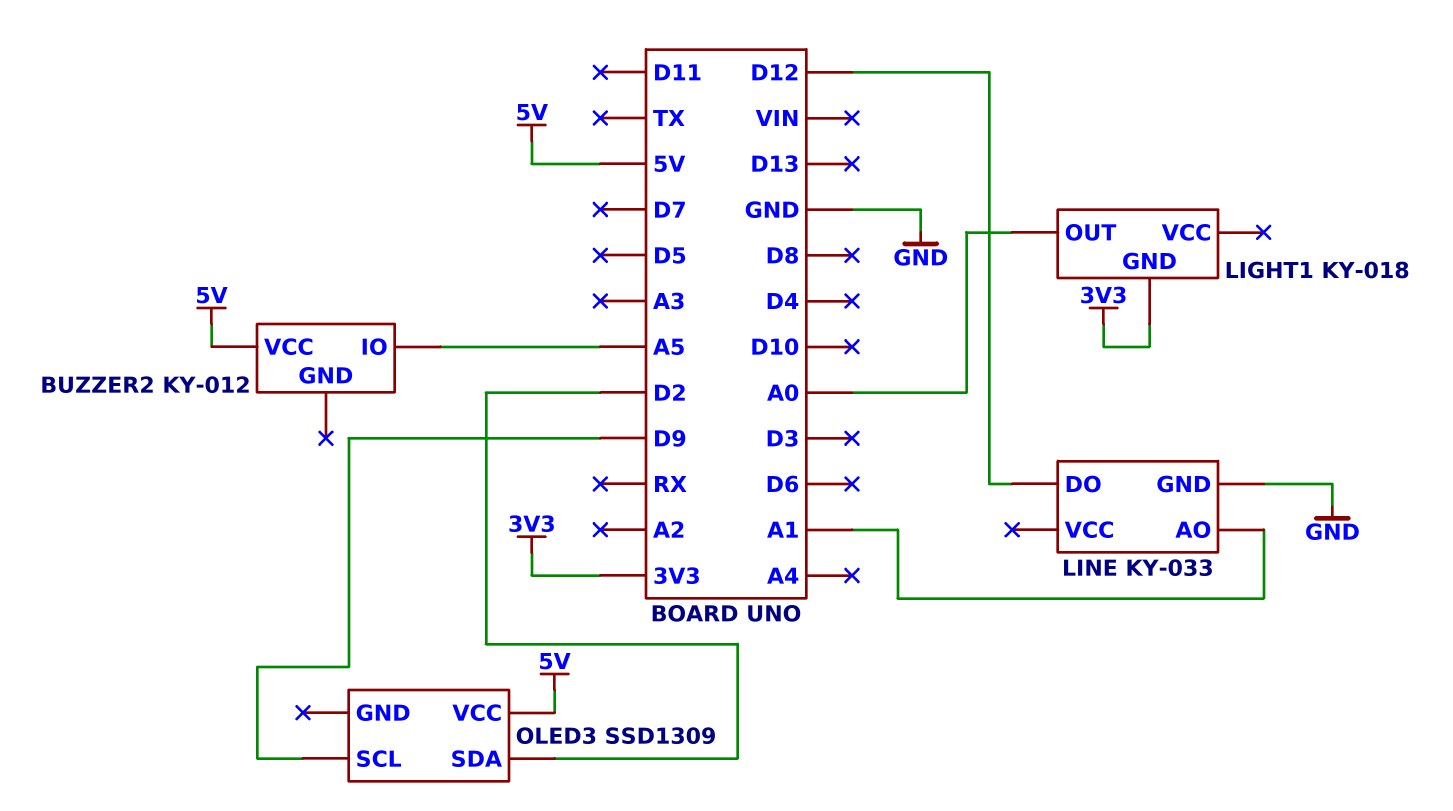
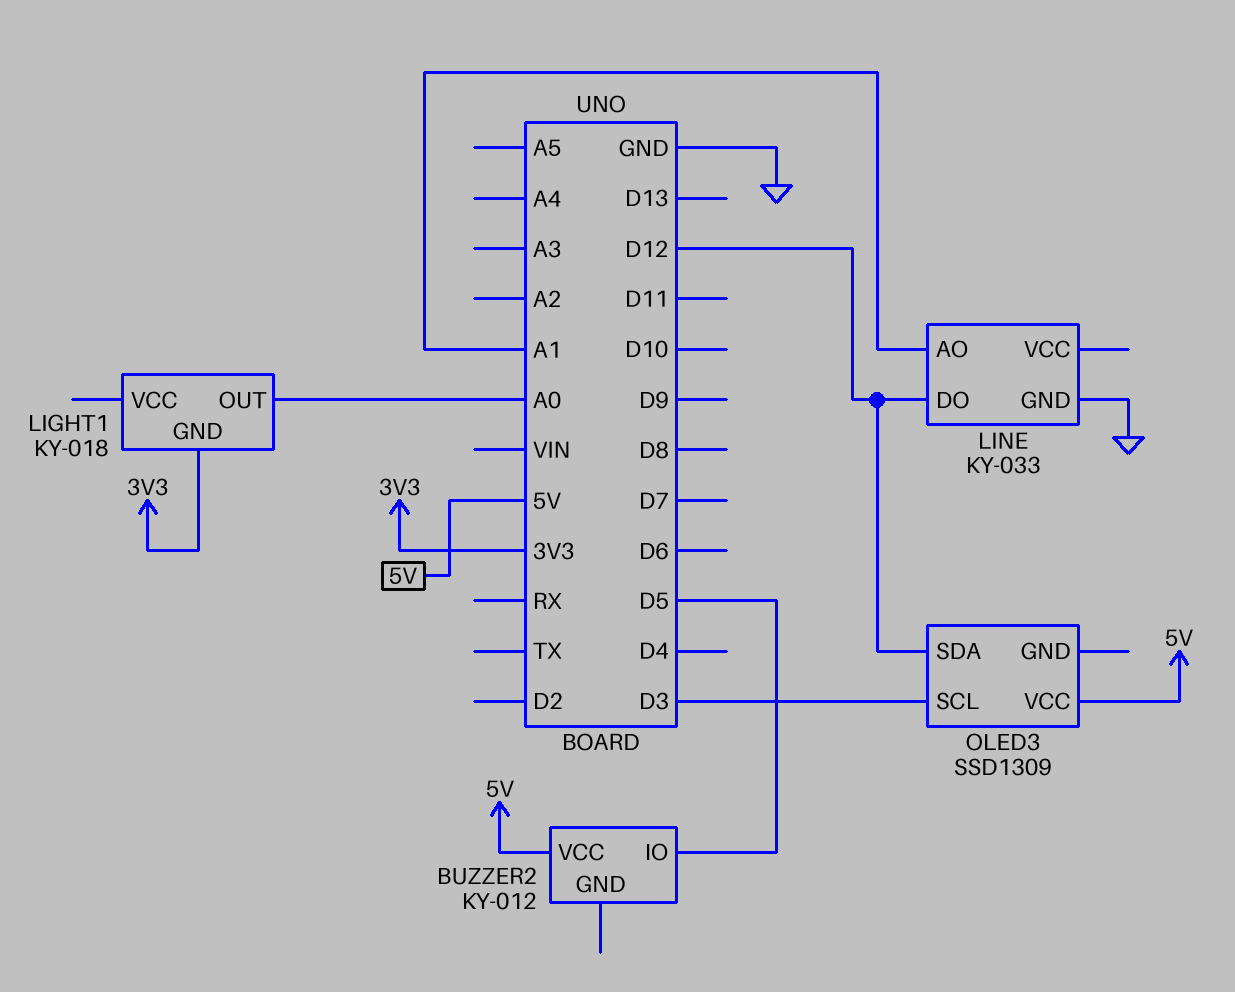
BUZZER2 pin IO: A5 -> D5
OLED3 pin SCL: D9 -> D3
OLED3 pin SDA: D2 -> D12

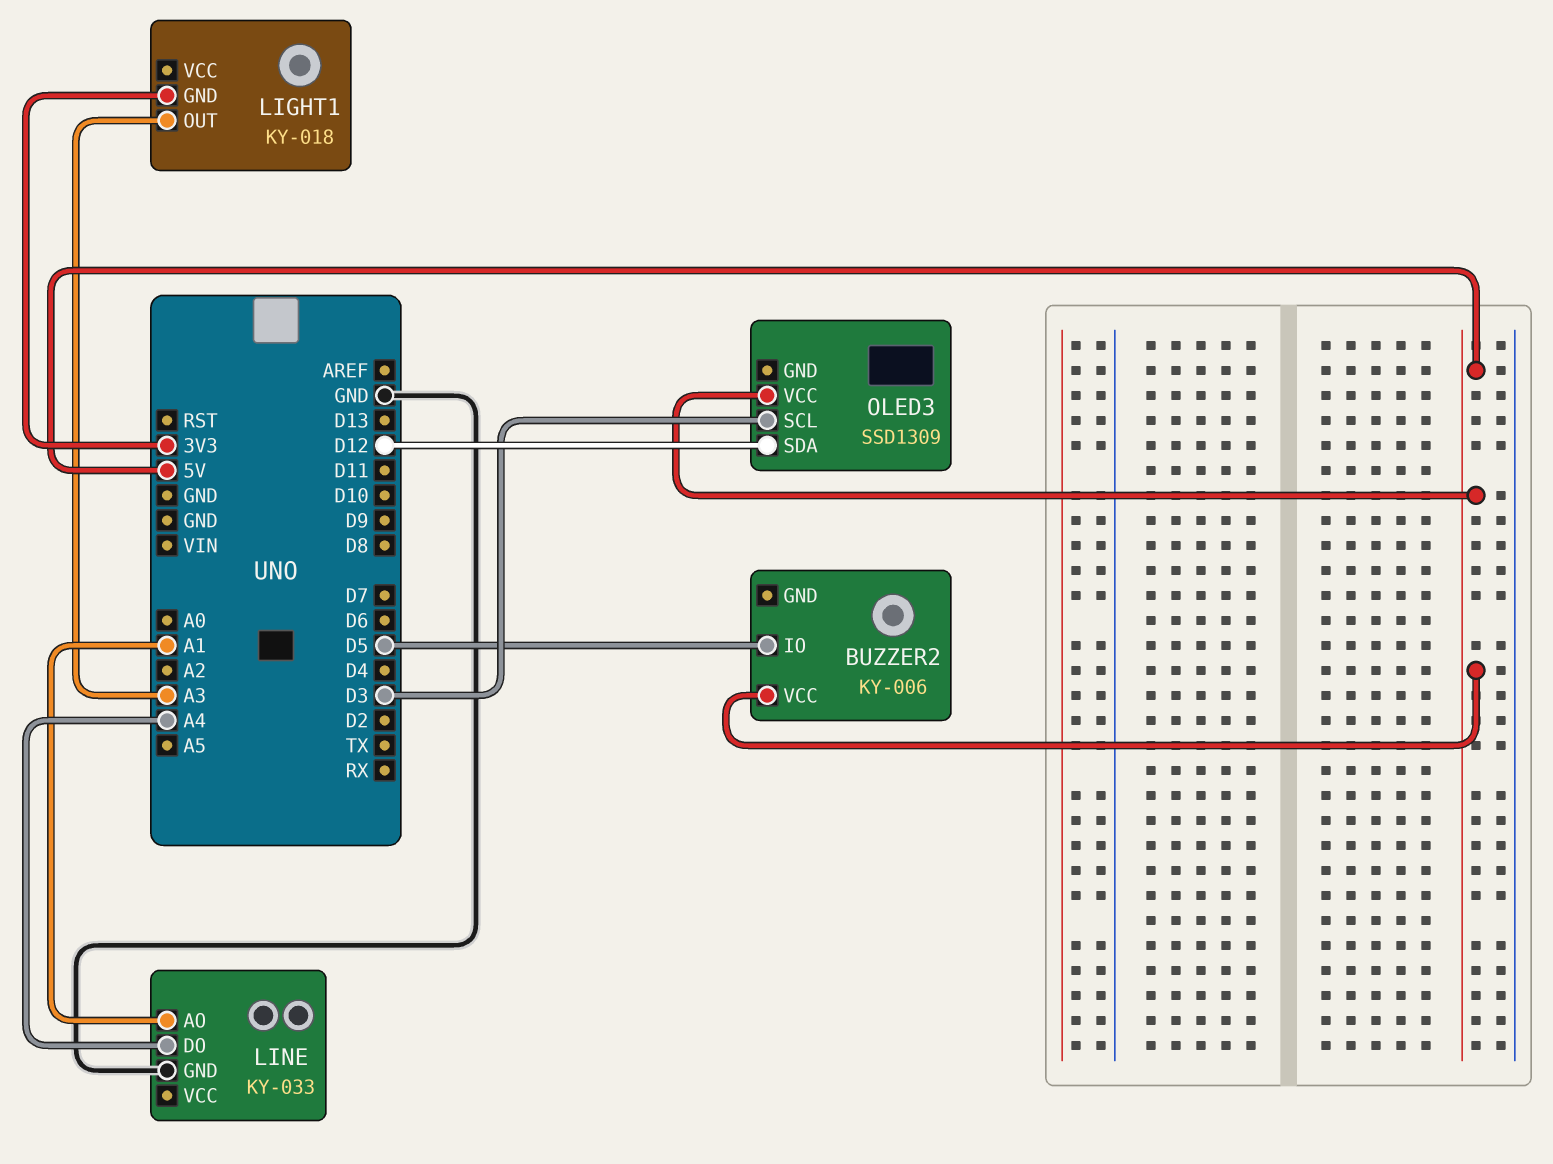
BUZZER2: KY-012 -> KY-006
LIGHT1 pin OUT: A0 -> A3
LINE pin DO: D12 -> A4

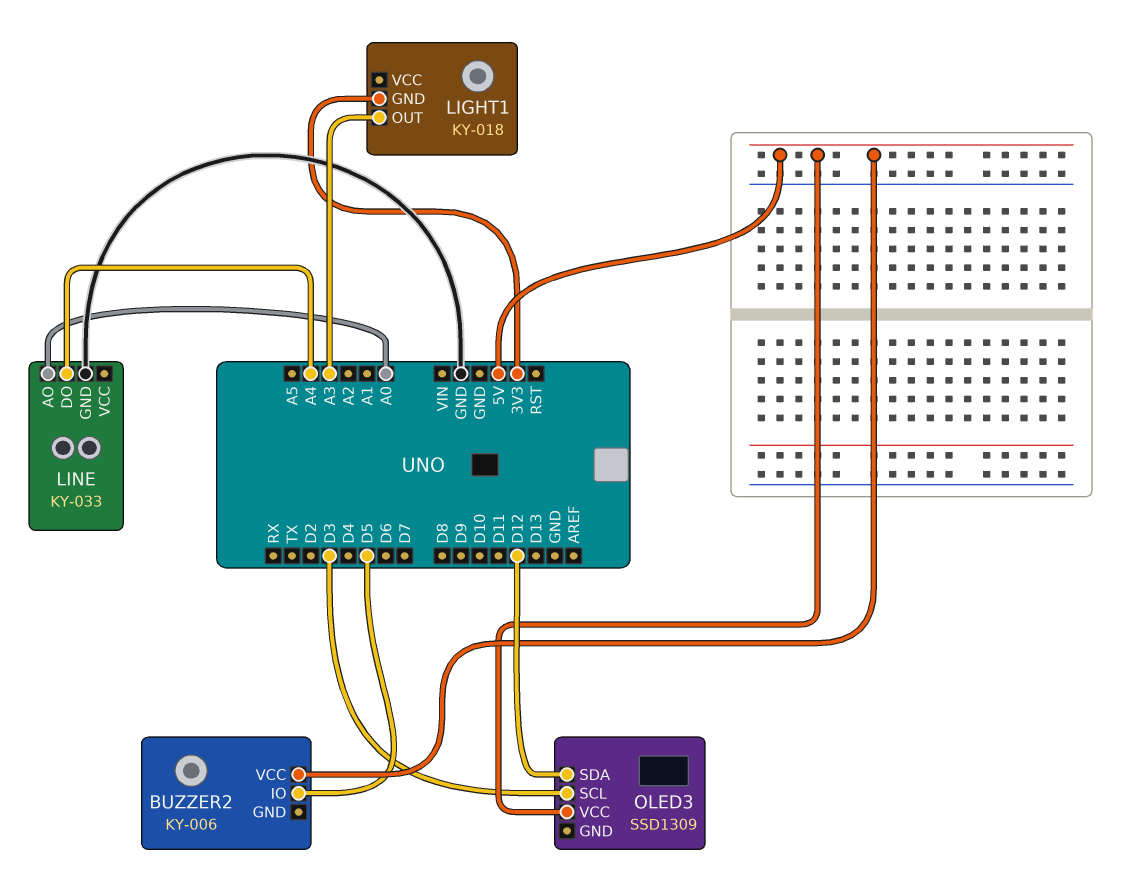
LINE pin AO: A1 -> A0

